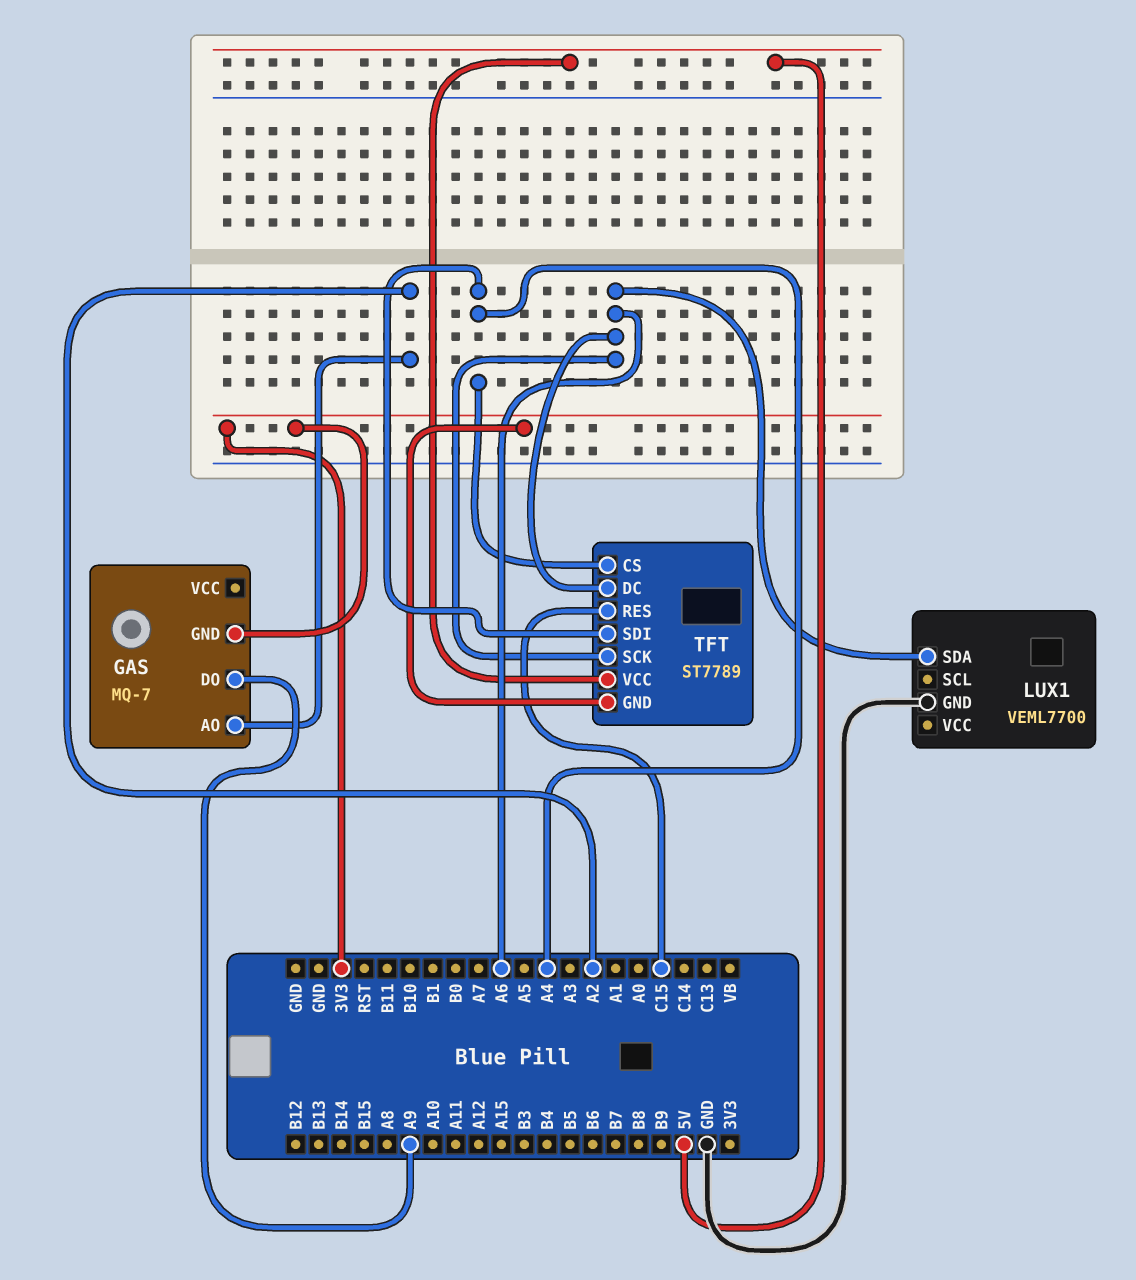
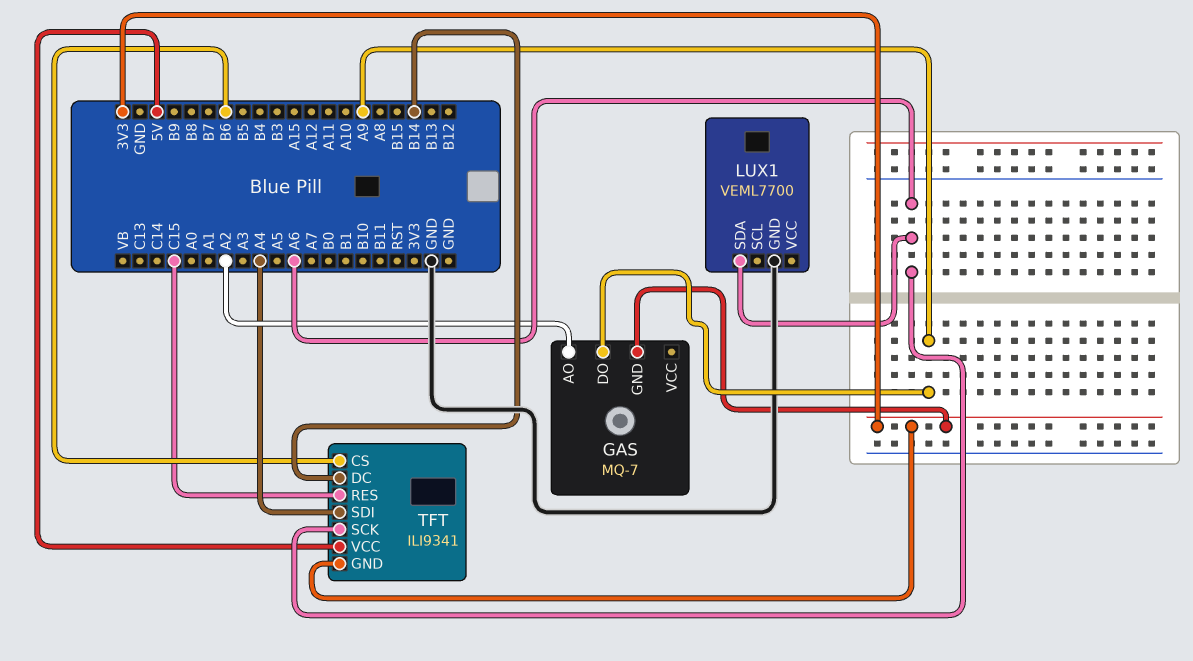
TFT: ST7789 -> ILI9341
TFT pin CS: A4 -> B6
TFT pin DC: A6 -> B14

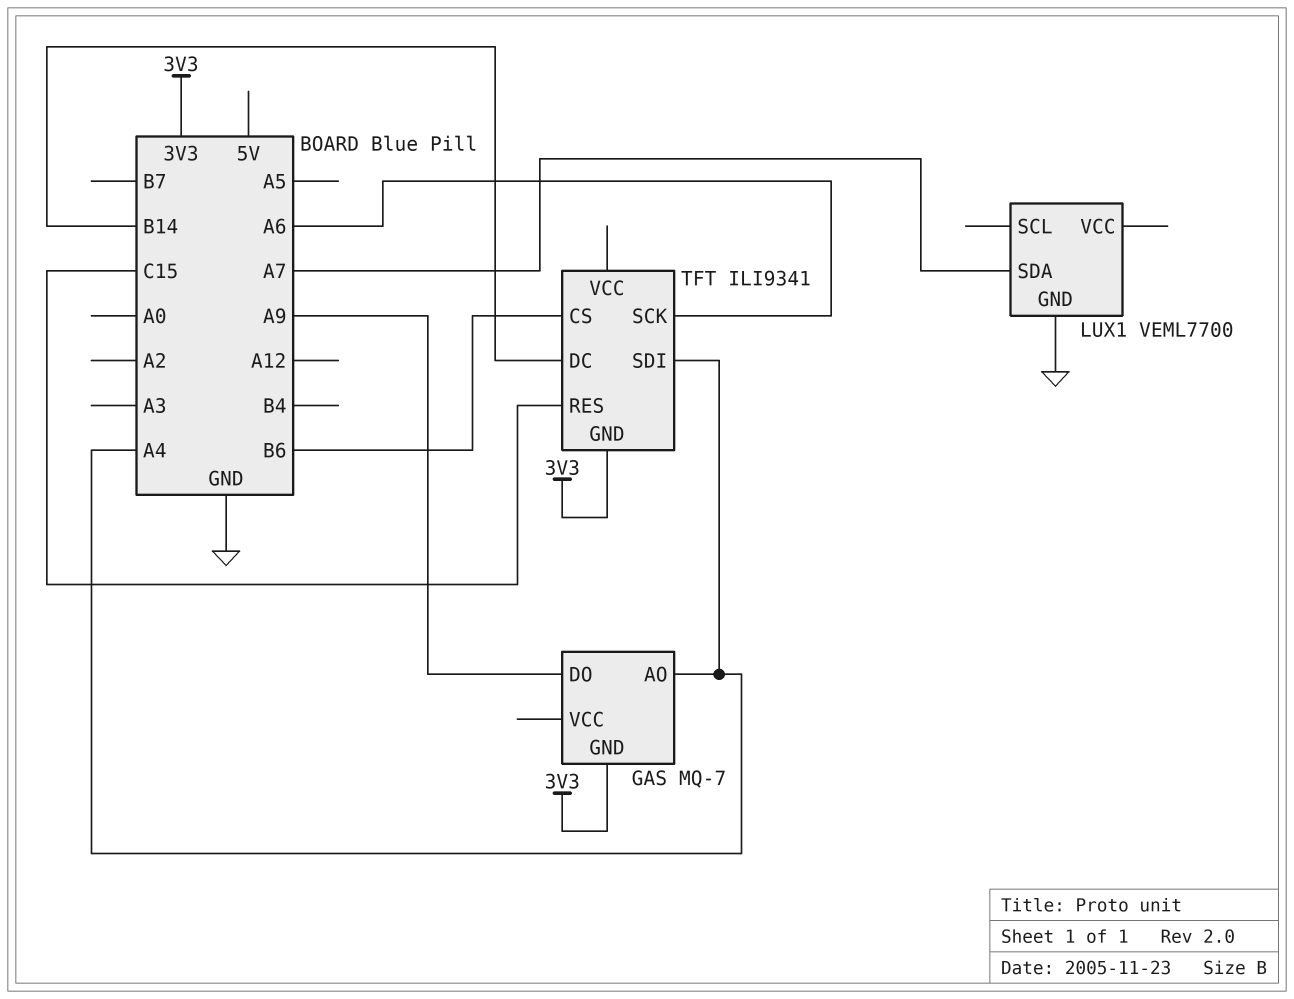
GAS pin AO: A2 -> A4
LUX1 pin SDA: A6 -> A7
TFT pin VCC: 5V -> none

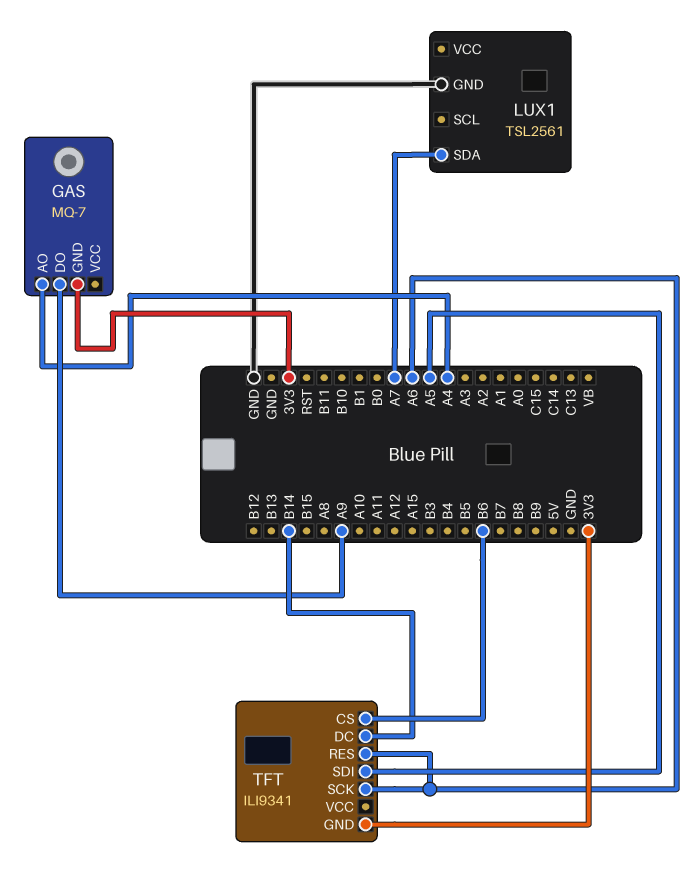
LUX1: VEML7700 -> TSL2561
TFT pin RES: C15 -> A6
TFT pin SDI: A4 -> A5

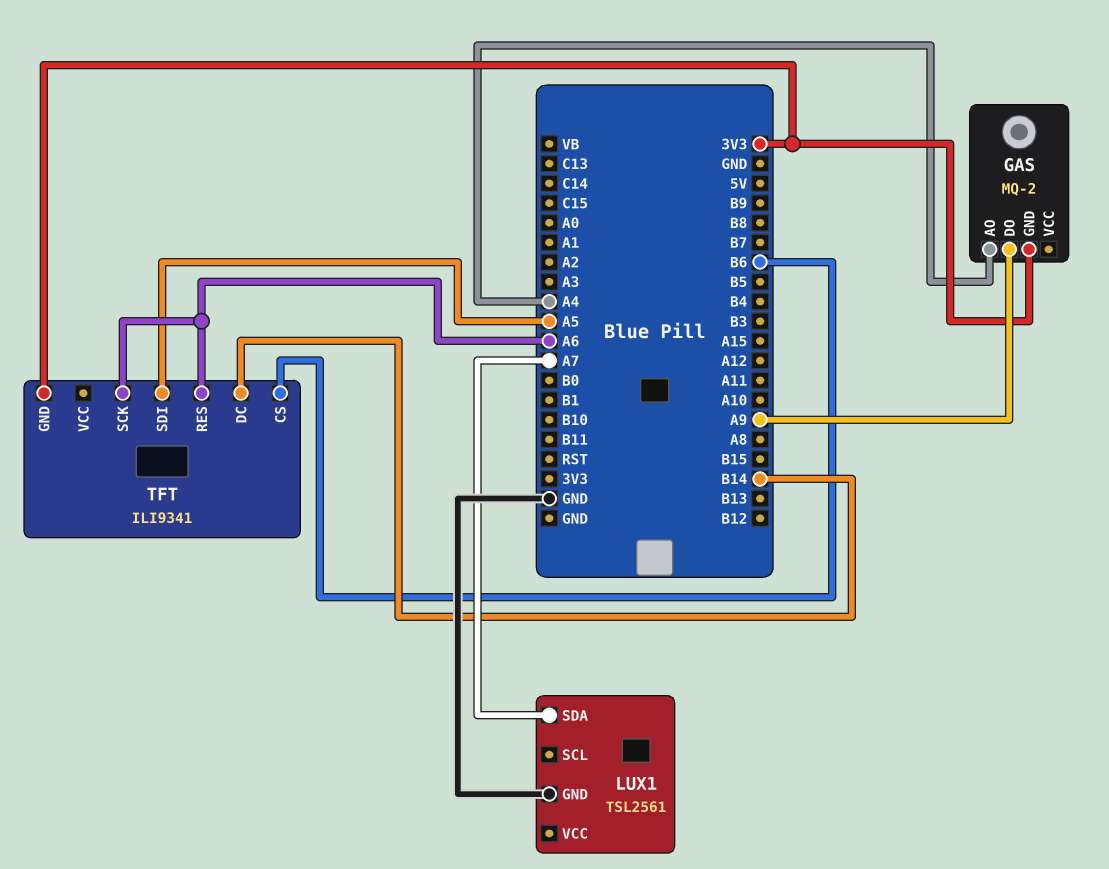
GAS: MQ-7 -> MQ-2

